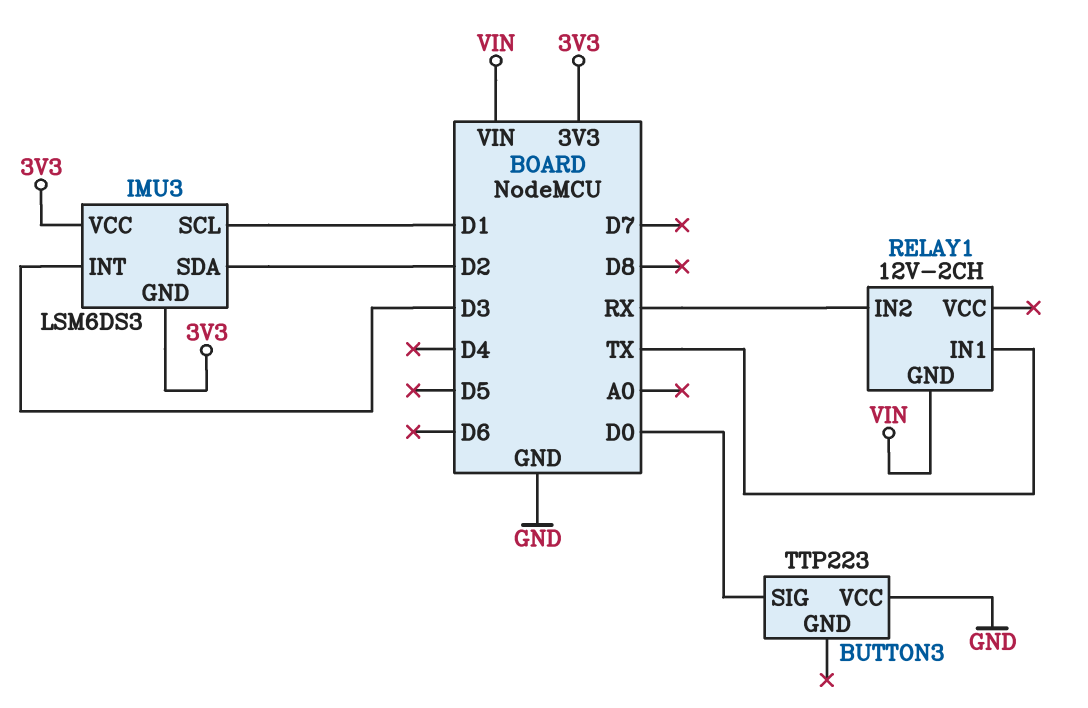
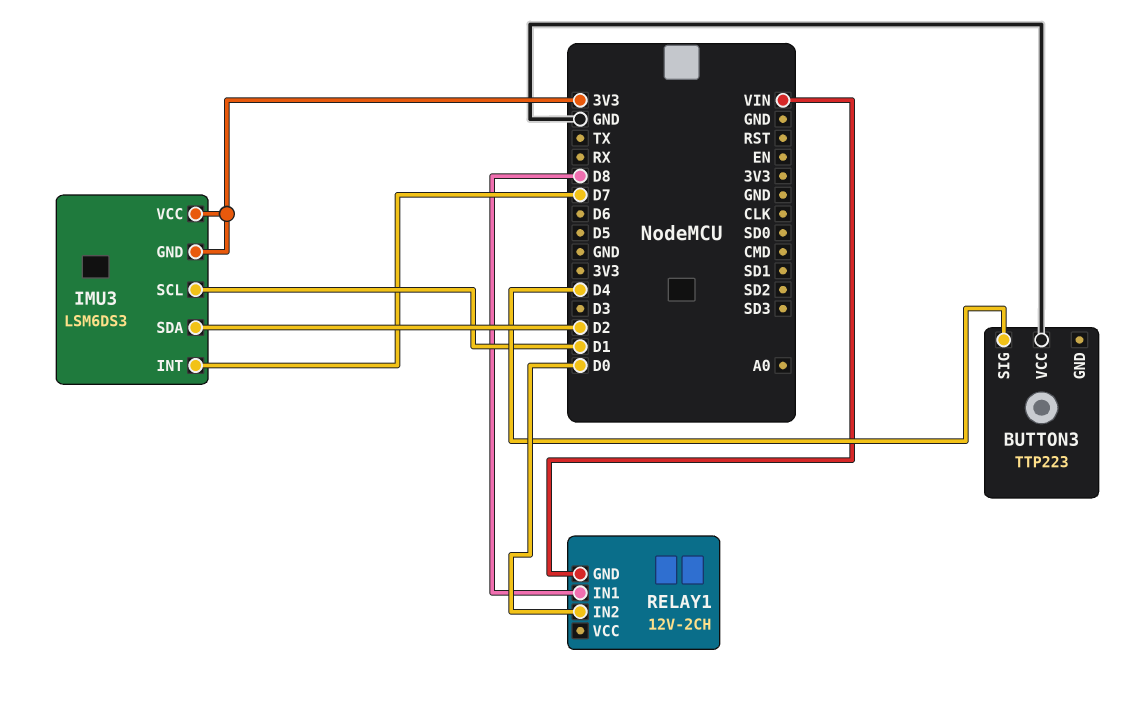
BUTTON3 pin SIG: D0 -> D4
IMU3 pin INT: D3 -> D7
RELAY1 pin IN1: TX -> D8
RELAY1 pin IN2: RX -> D0

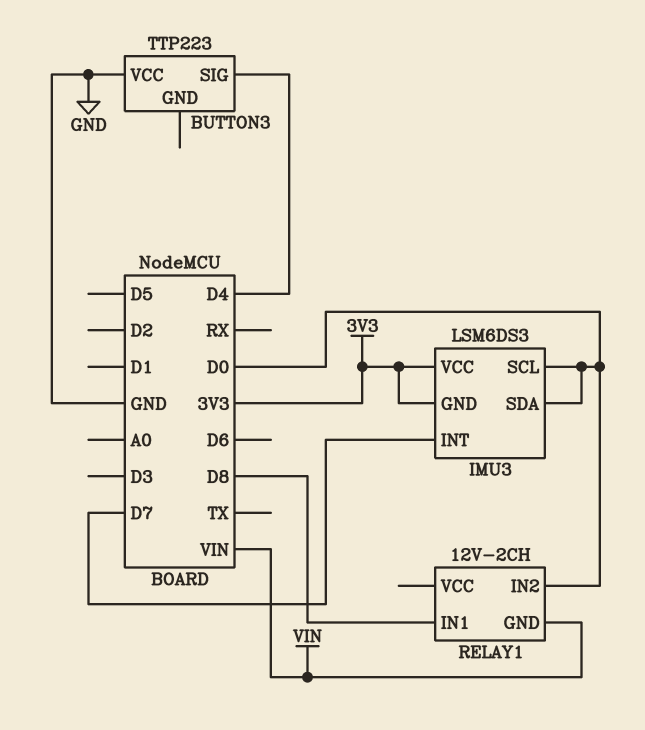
IMU3 pin SCL: D1 -> D0
IMU3 pin SDA: D2 -> D0

